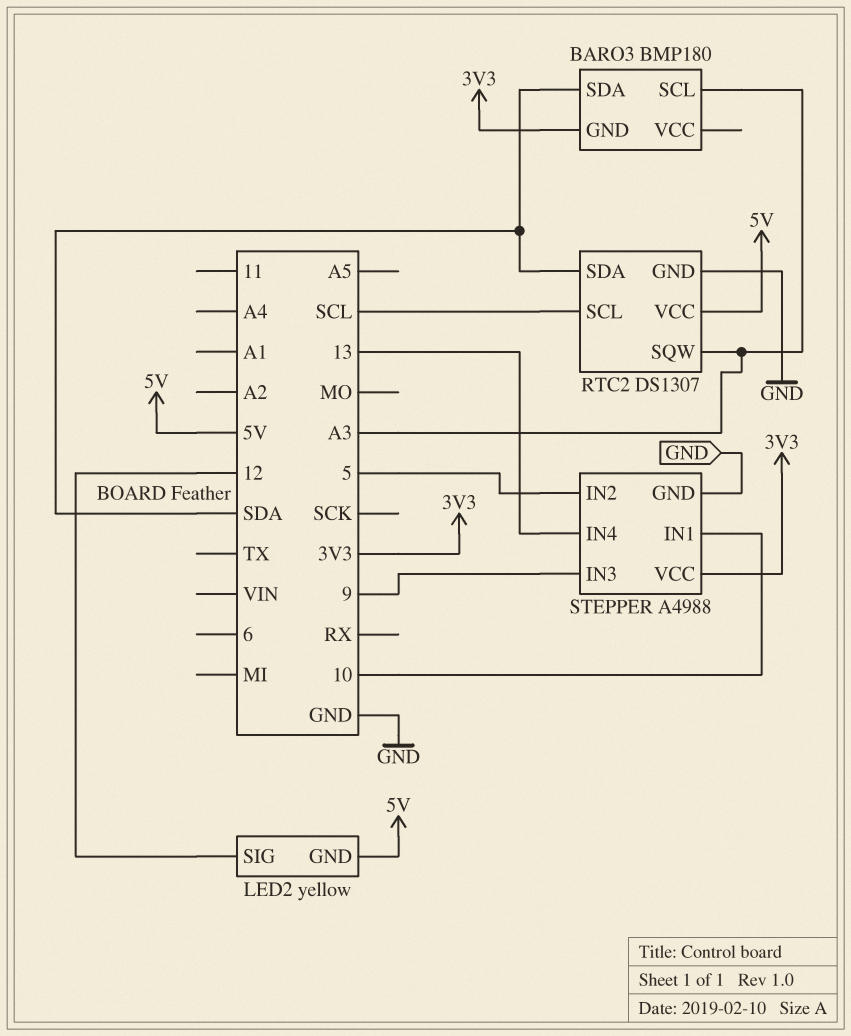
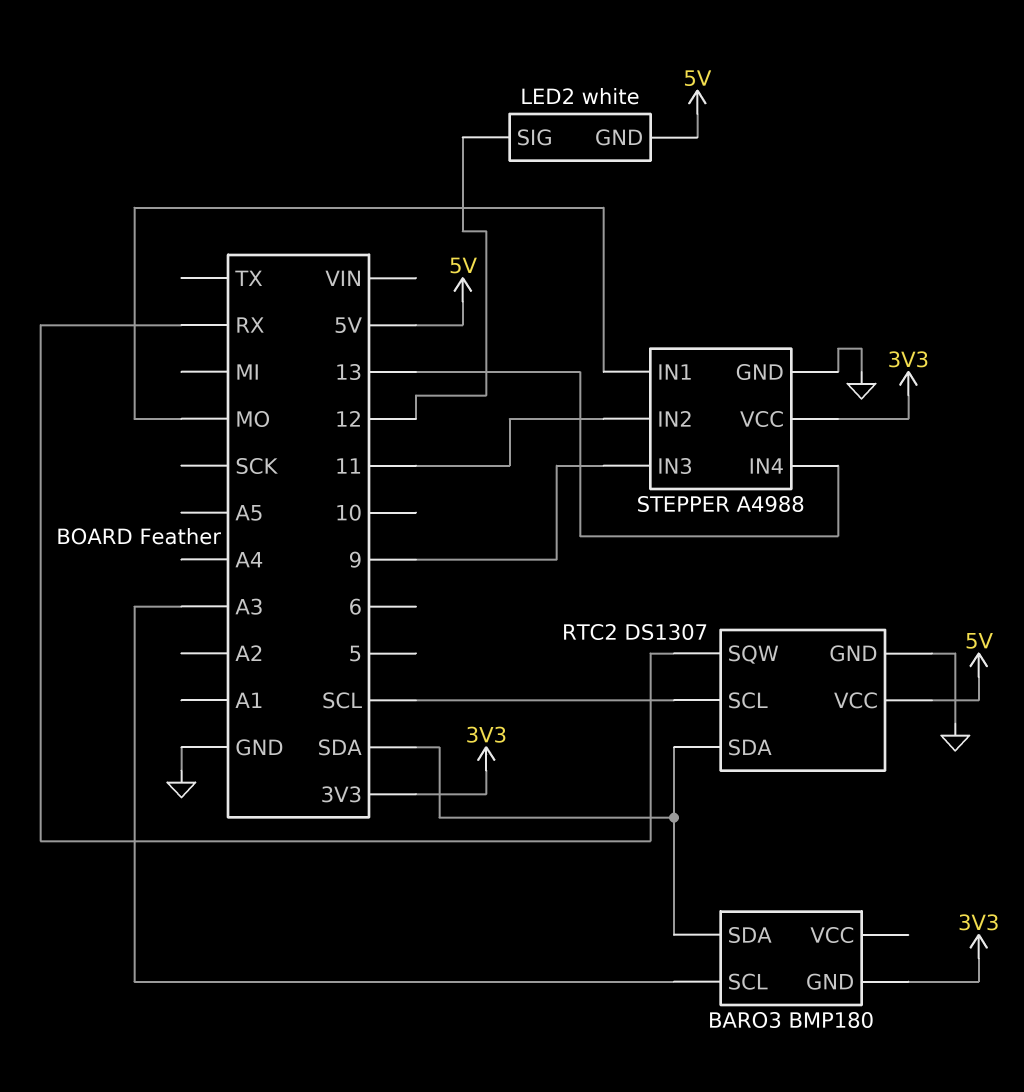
LED2: yellow -> white
RTC2 pin SQW: A3 -> RX
STEPPER pin IN1: 10 -> MO
STEPPER pin IN2: 5 -> 11

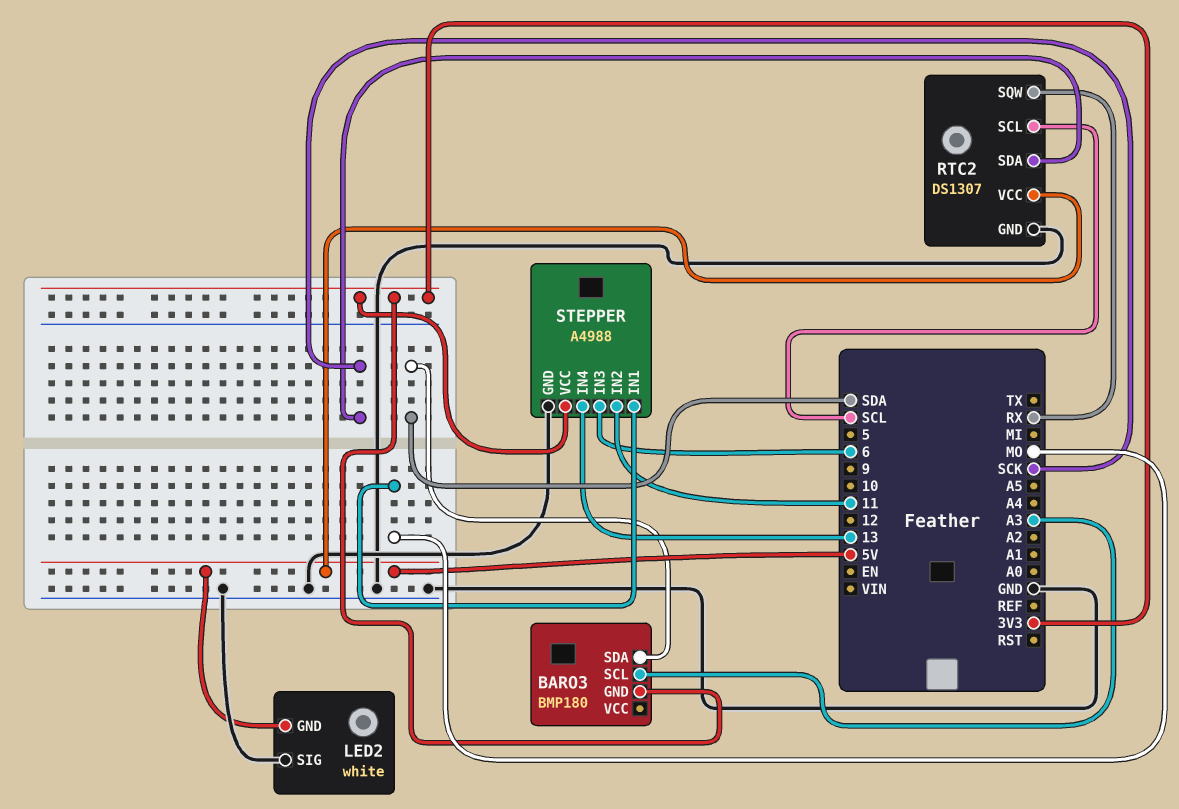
LED2 pin SIG: 12 -> GND
RTC2 pin SDA: SDA -> SCK
STEPPER pin IN3: 9 -> 6

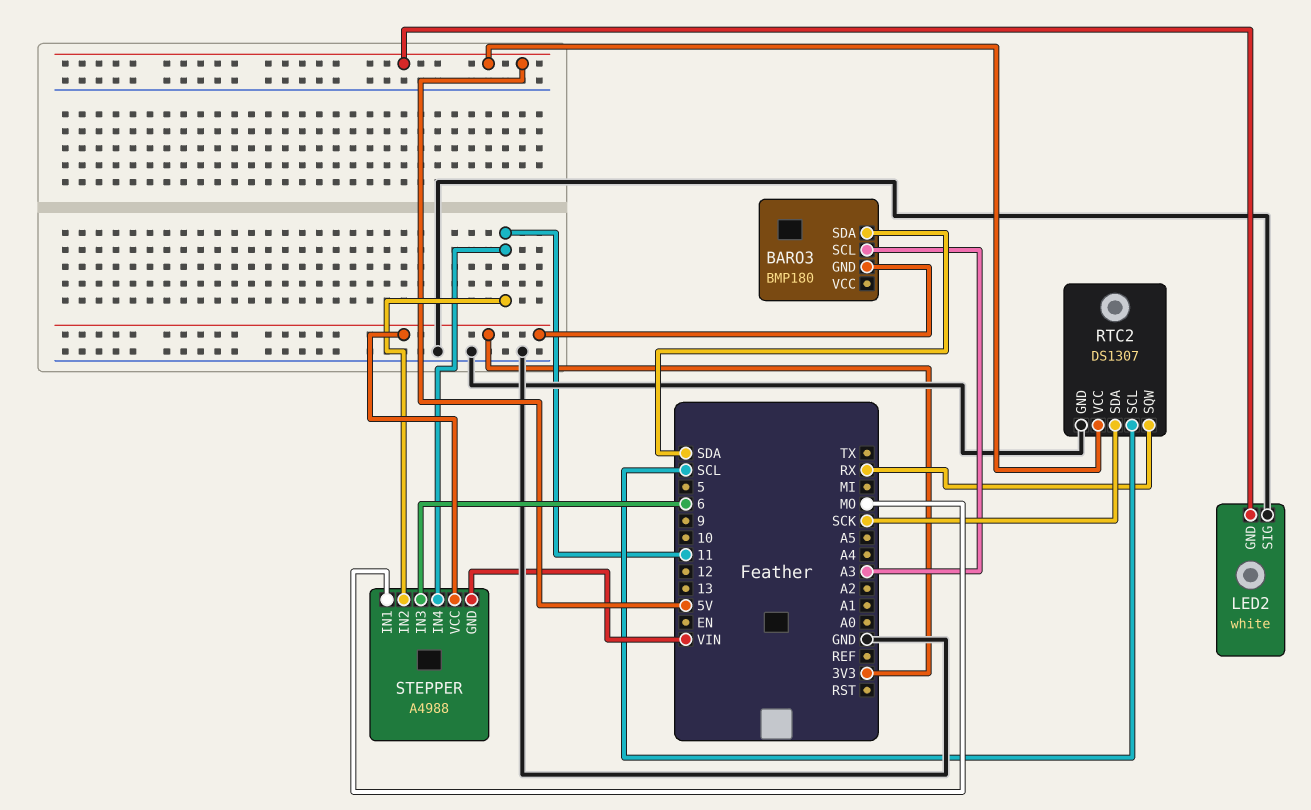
STEPPER pin GND: GND -> VIN
STEPPER pin IN4: 13 -> 11

